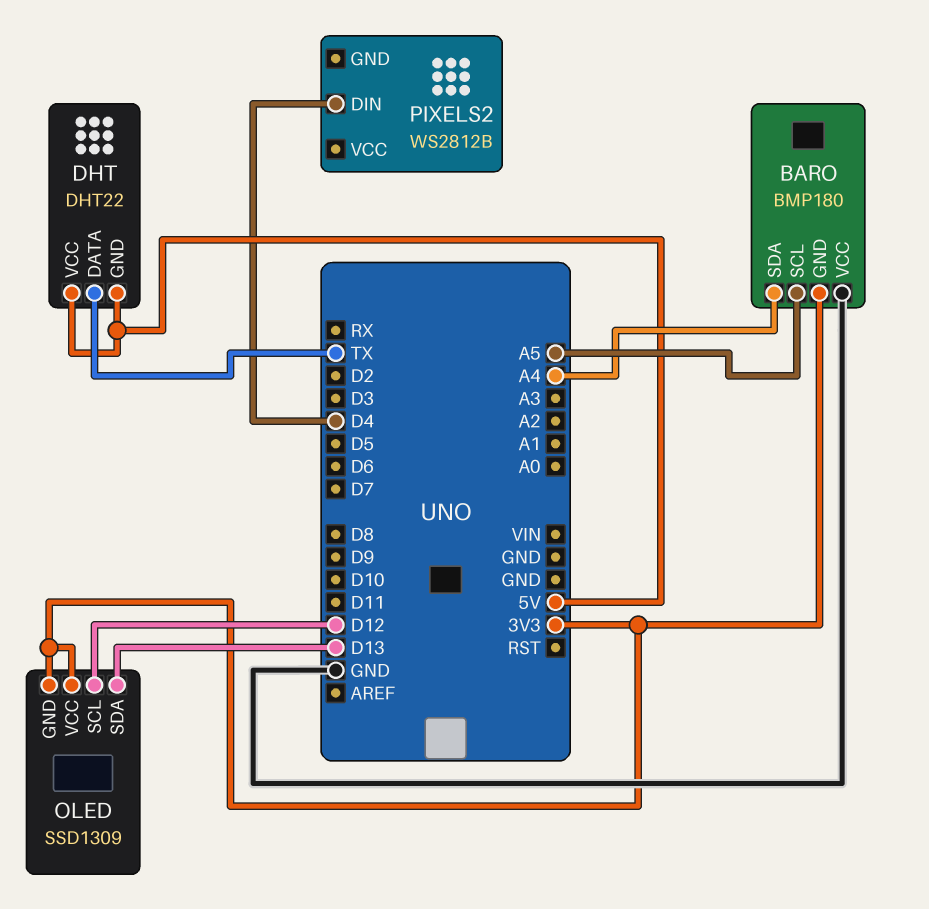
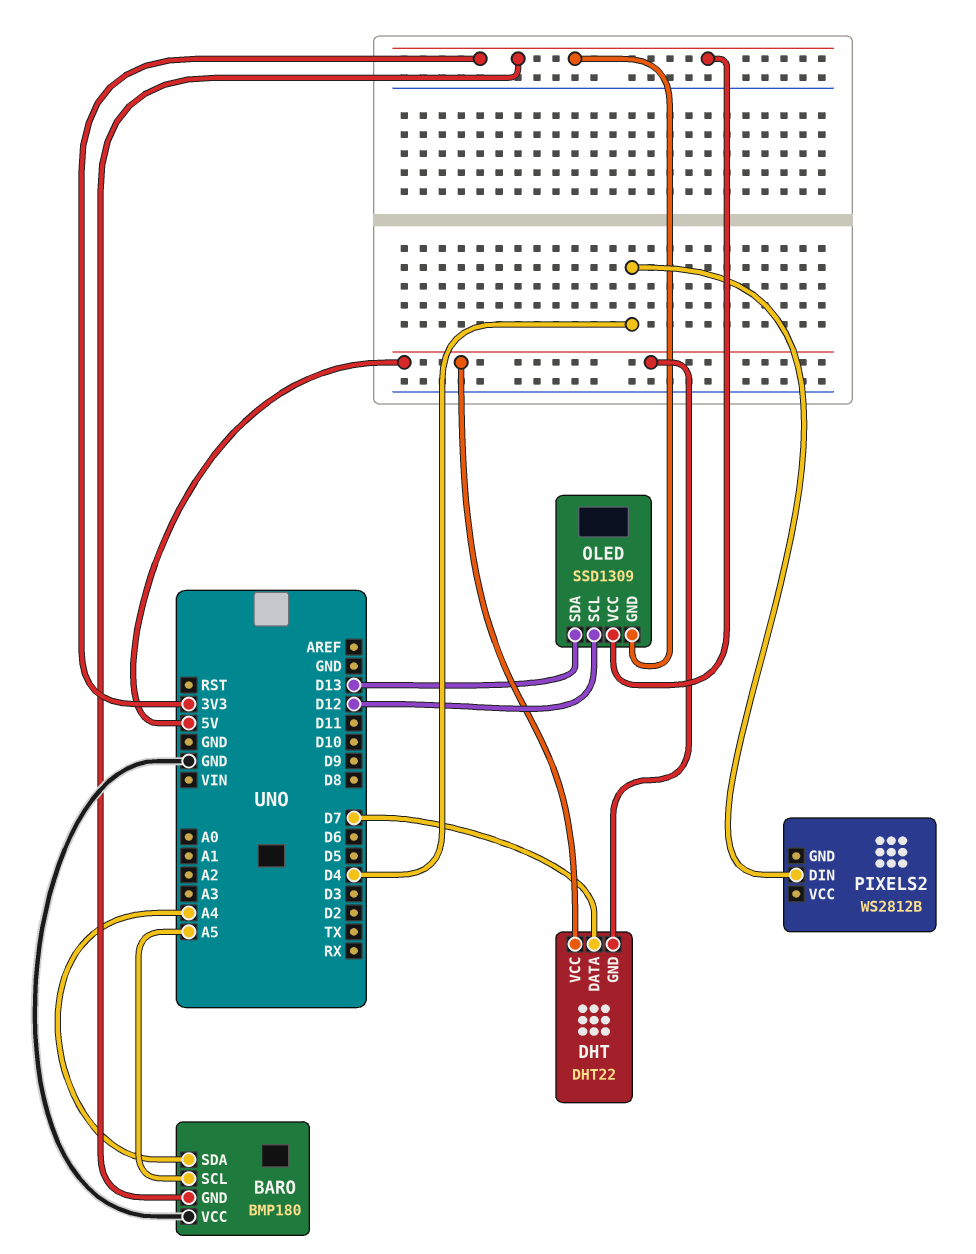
DHT pin DATA: TX -> D7

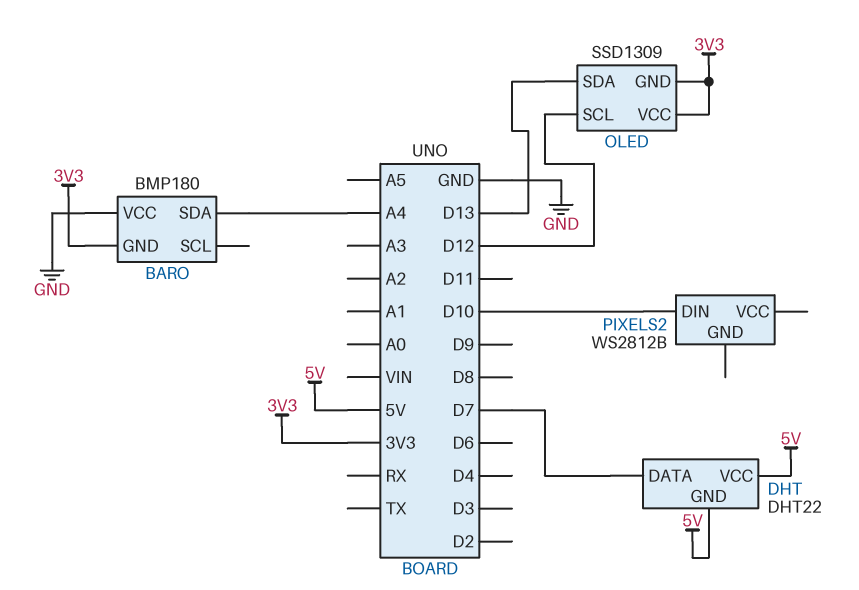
BARO pin SCL: A5 -> none
PIXELS2 pin DIN: D4 -> D10

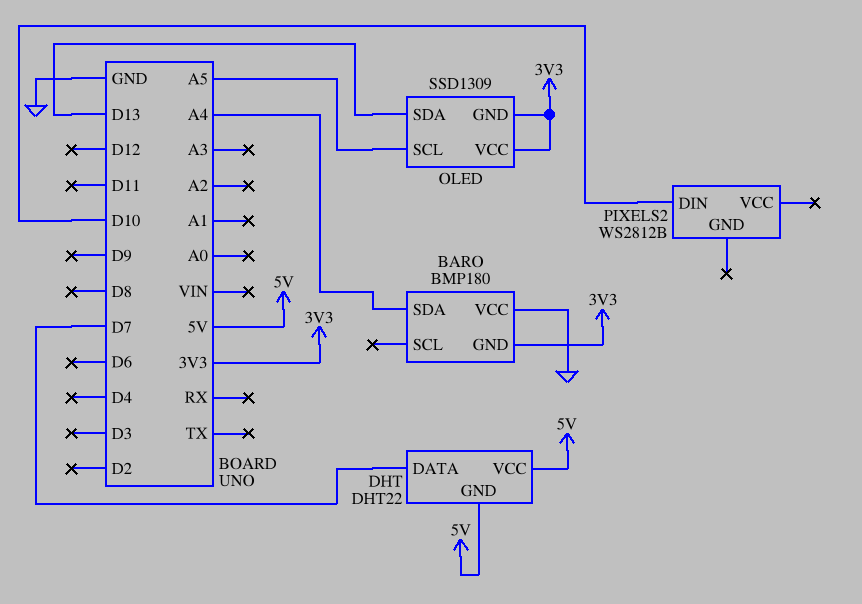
OLED pin SCL: D12 -> A5

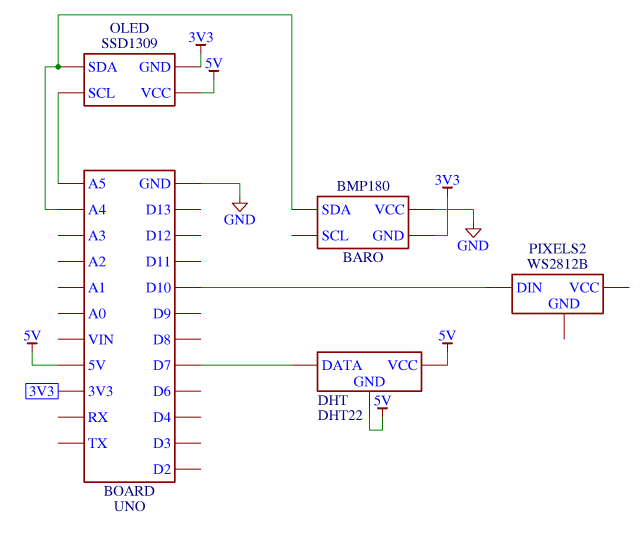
OLED pin SDA: D13 -> A4
OLED pin VCC: 3V3 -> 5V

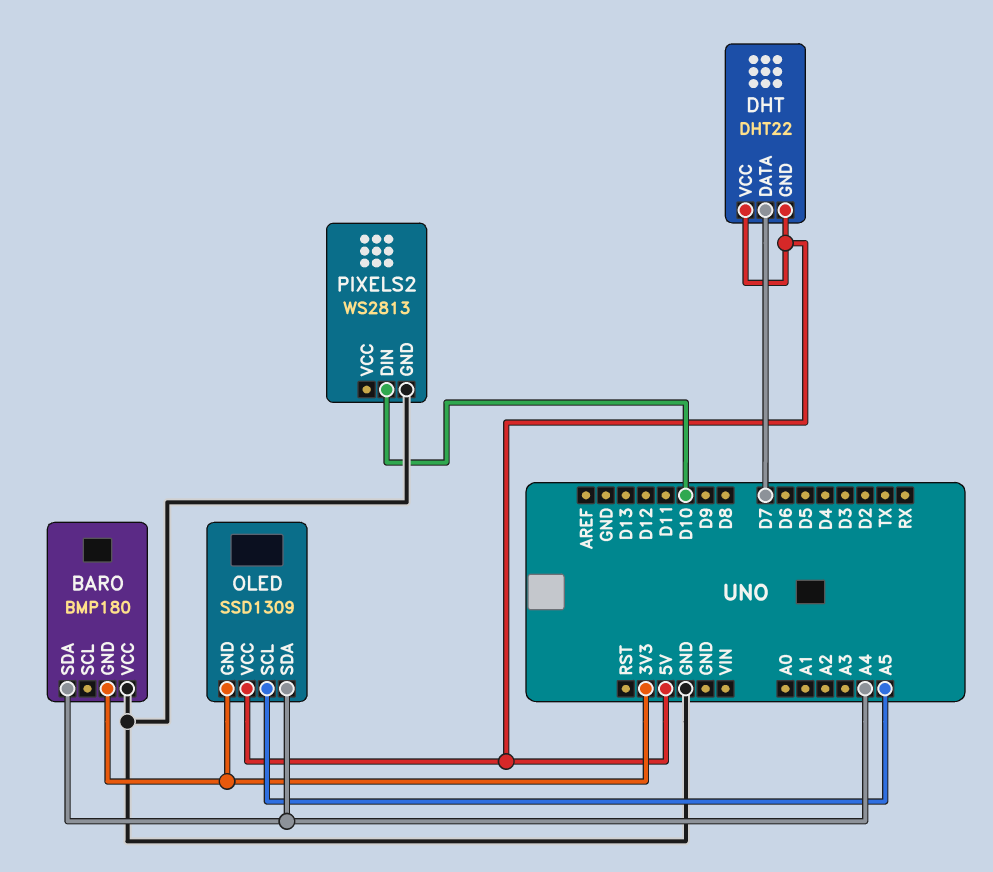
PIXELS2: WS2812B -> WS2813
PIXELS2 pin GND: none -> GND

